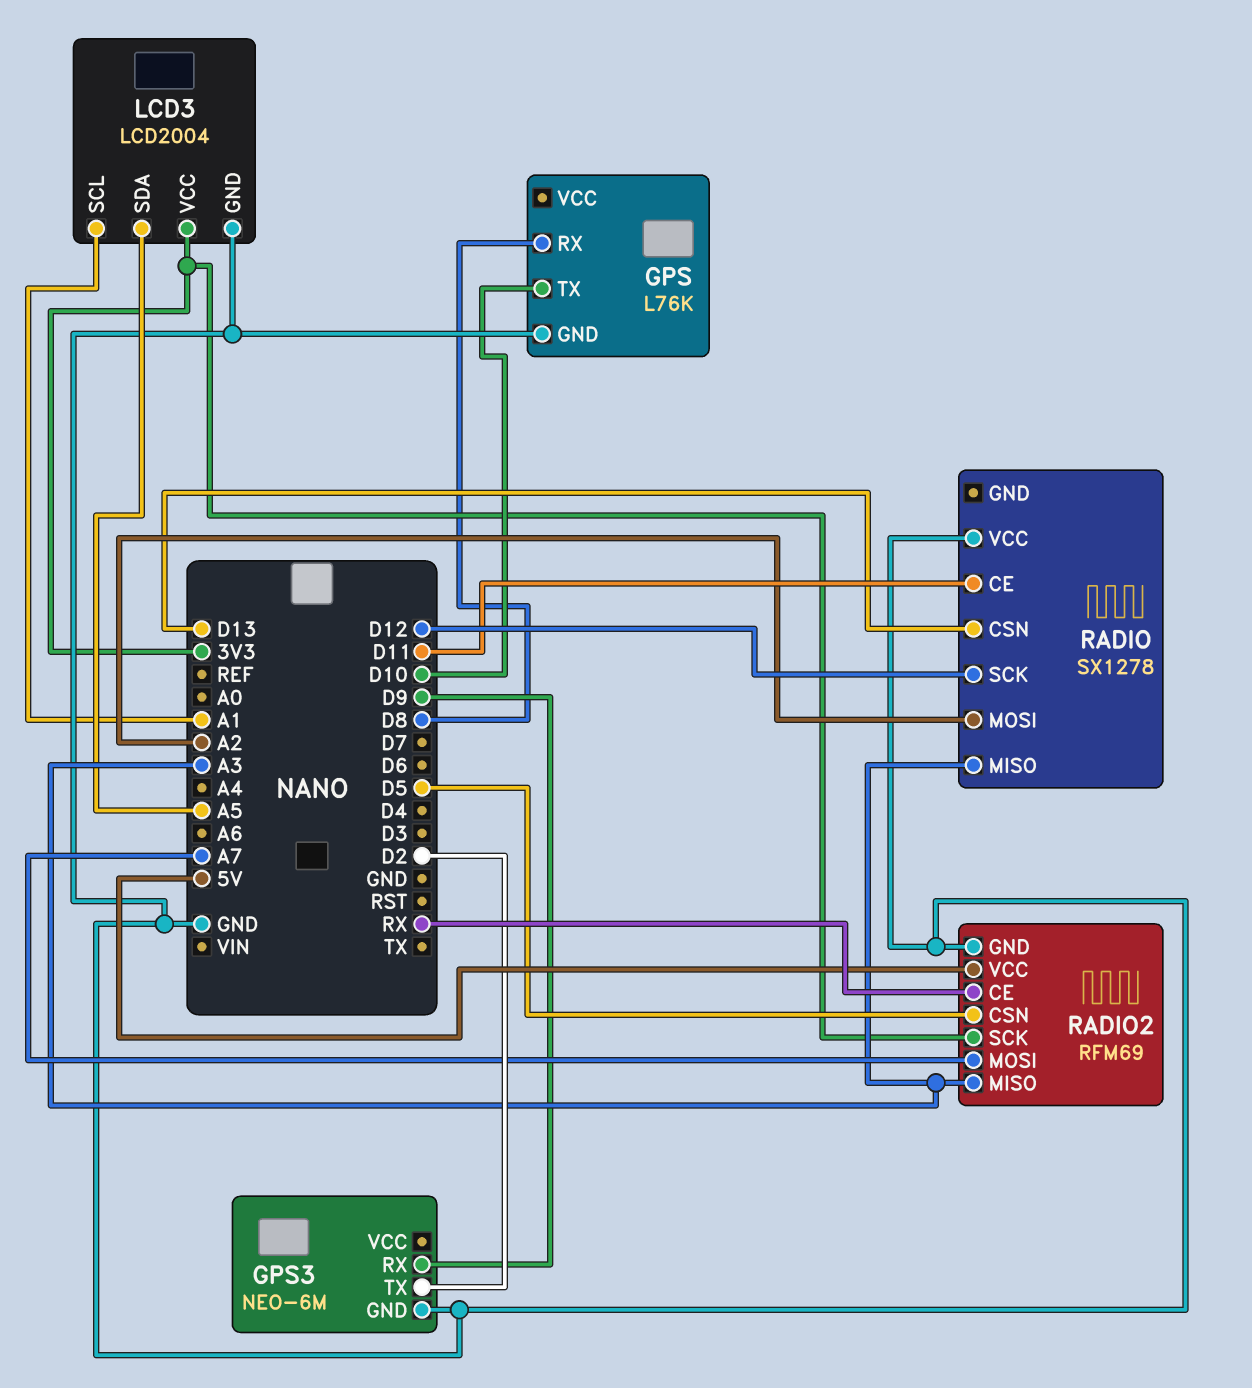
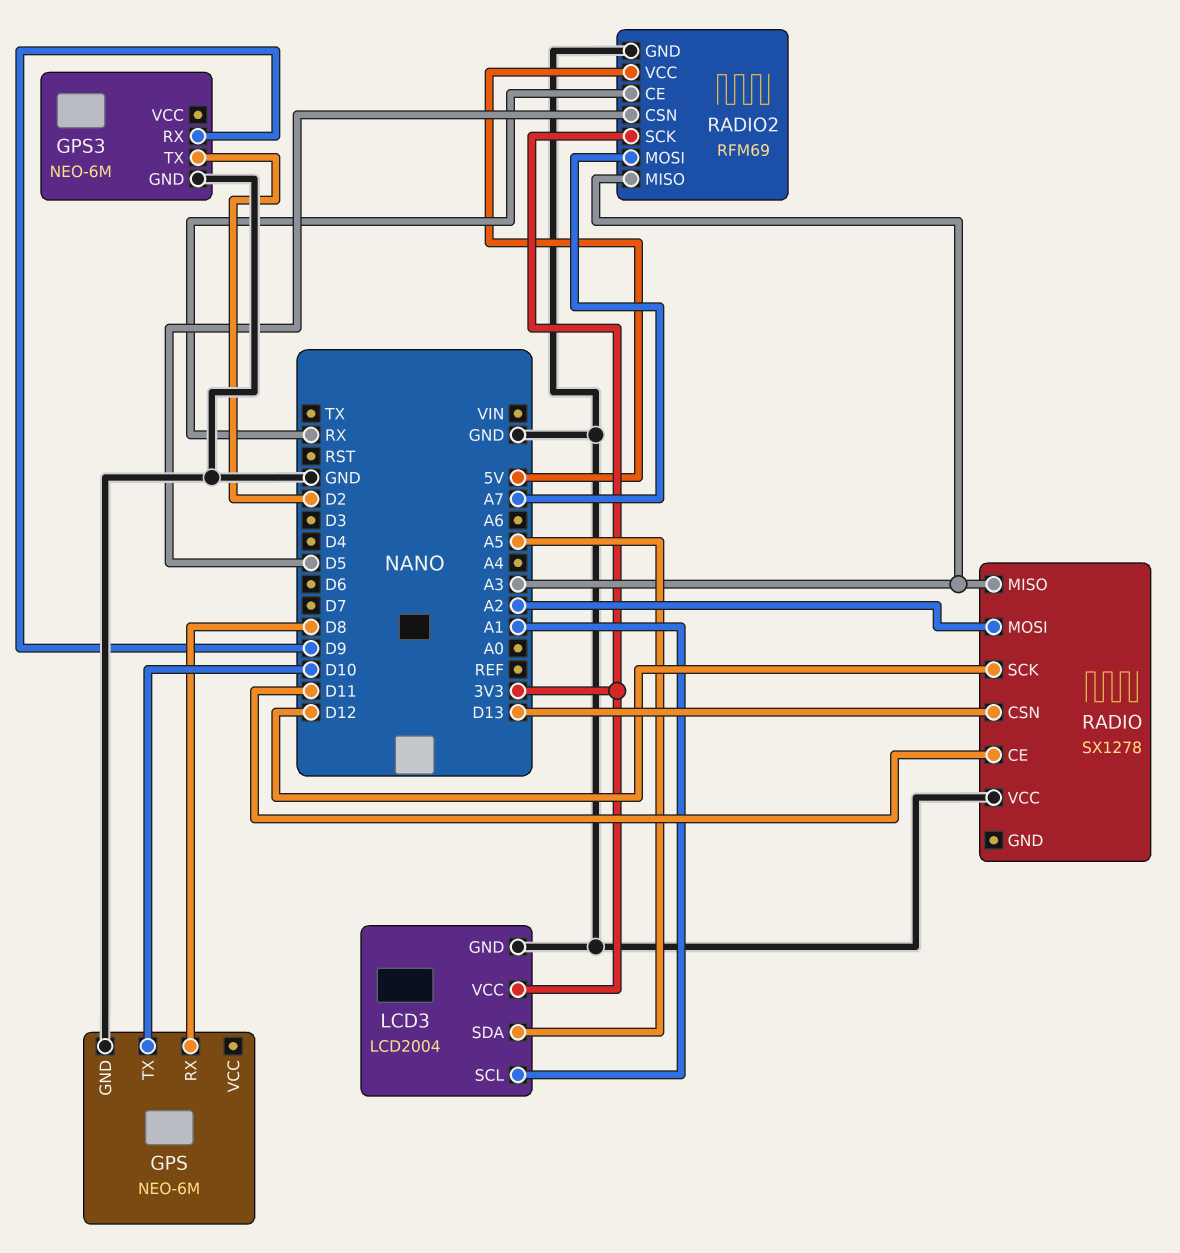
GPS: L76K -> NEO-6M

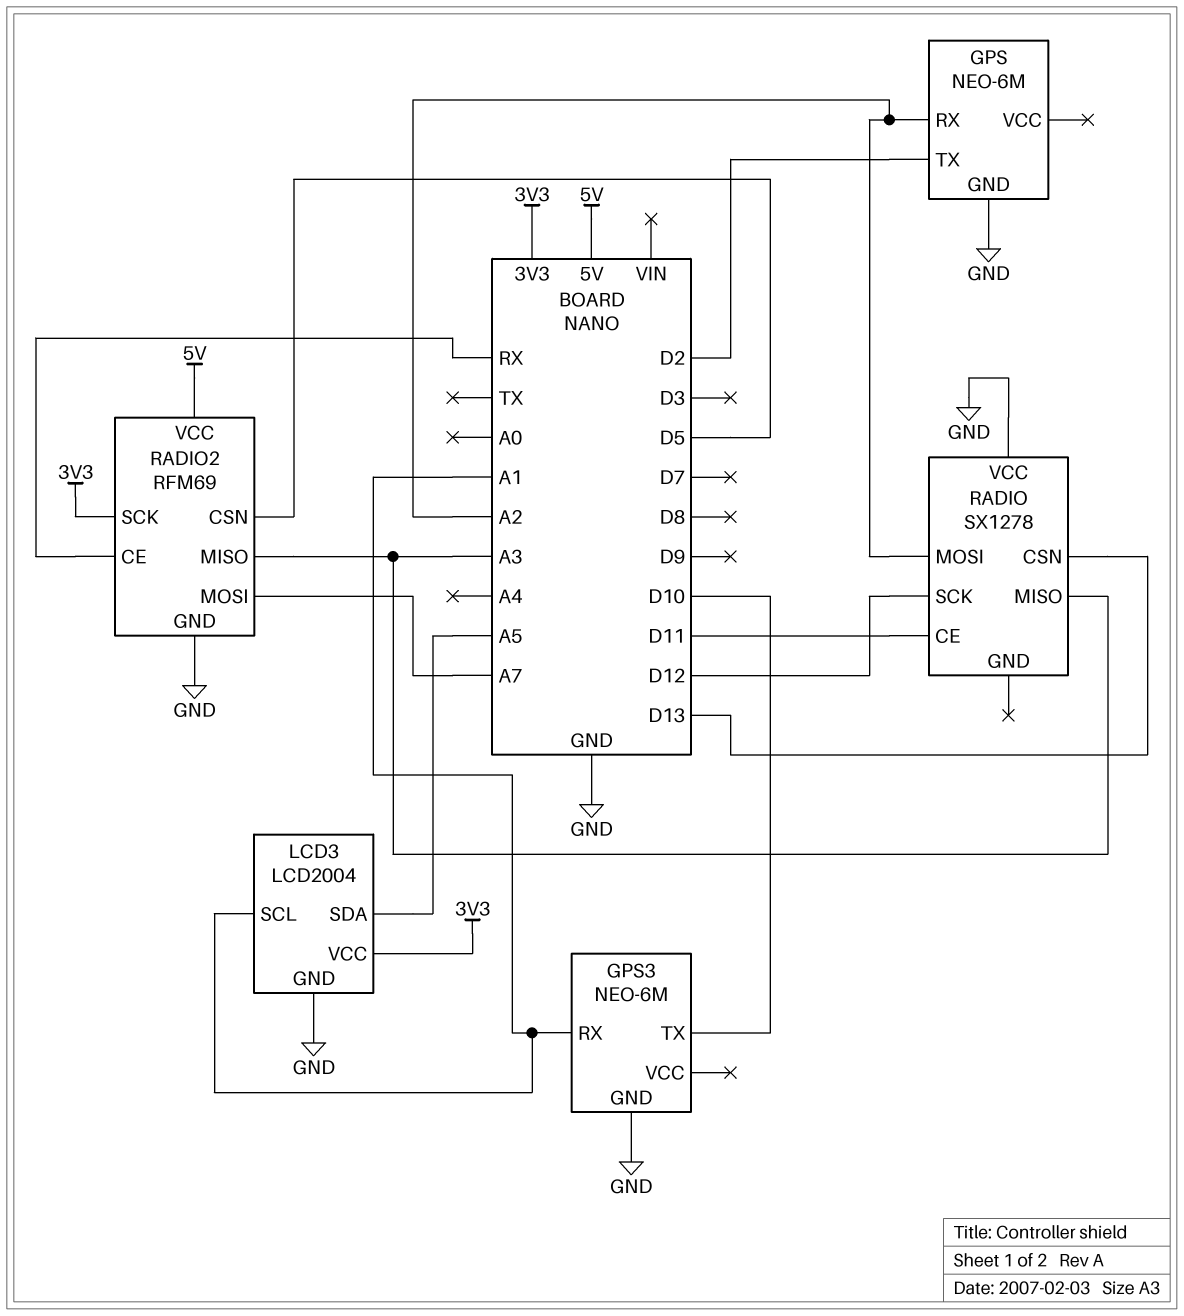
GPS pin RX: D8 -> A2
GPS pin TX: D10 -> D2
GPS3 pin RX: D9 -> A1
GPS3 pin TX: D2 -> D10

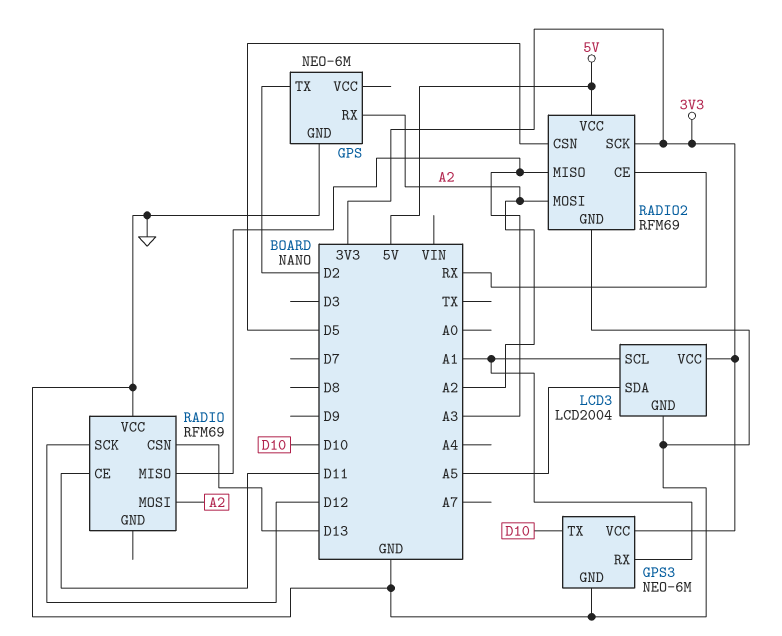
GPS3 pin VCC: none -> 3V3
RADIO: SX1278 -> RFM69
RADIO2 pin MOSI: A7 -> A2

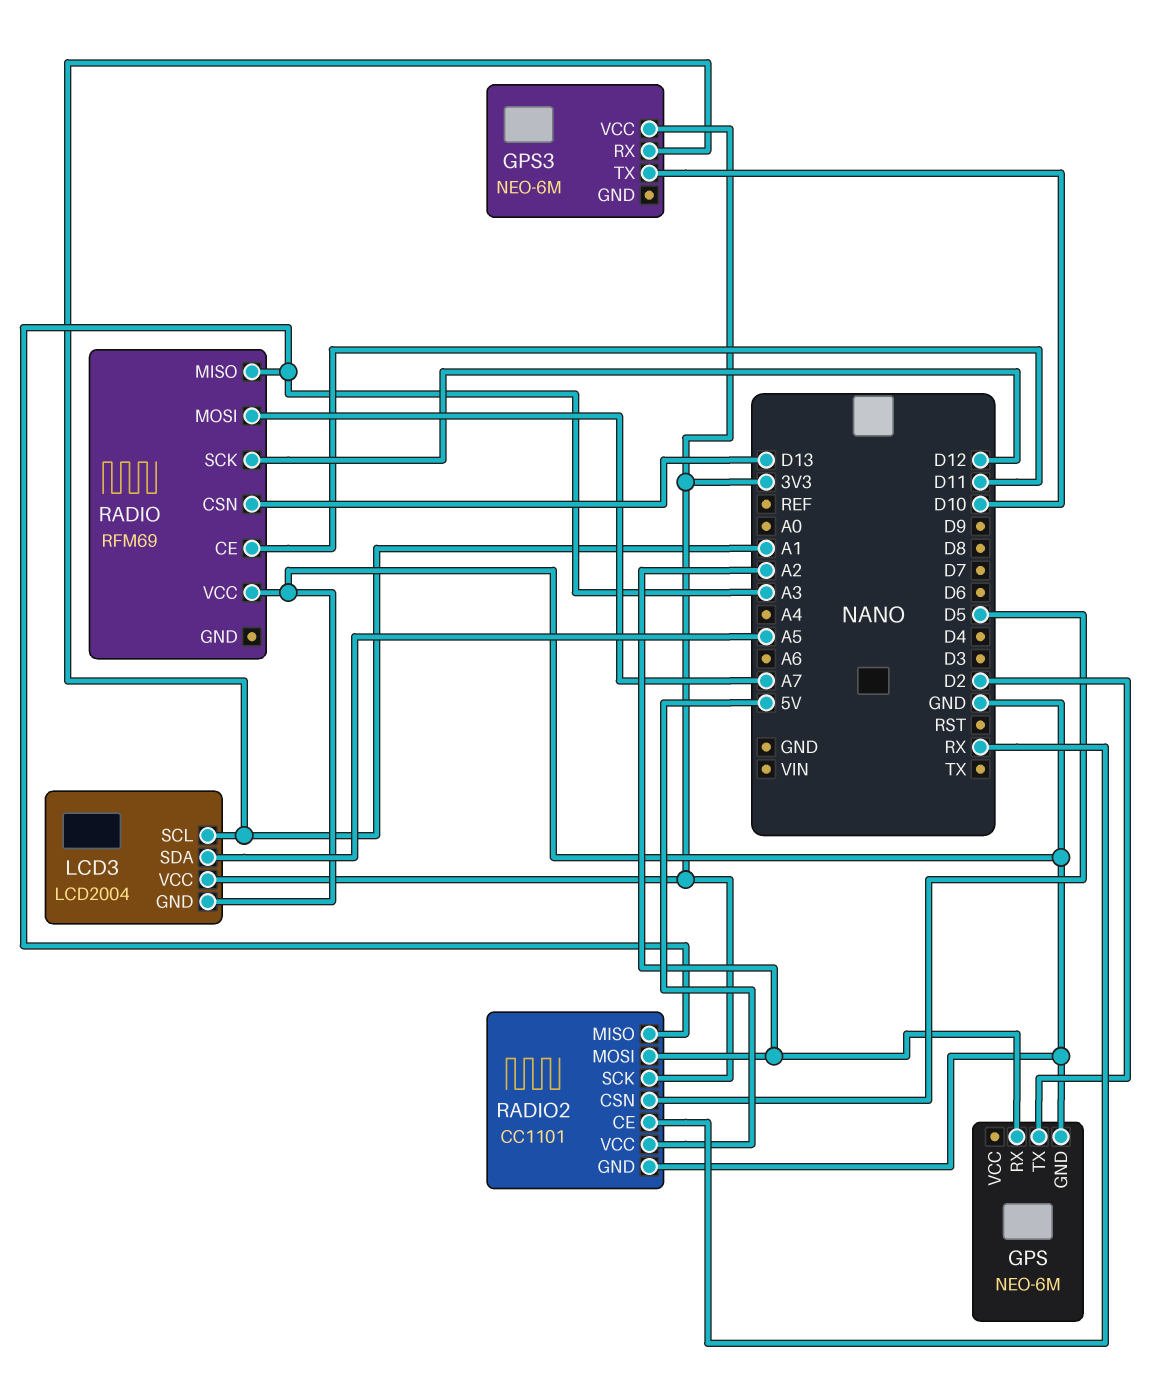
GPS3 pin GND: GND -> none
RADIO pin MOSI: A2 -> A7
RADIO2: RFM69 -> CC1101

